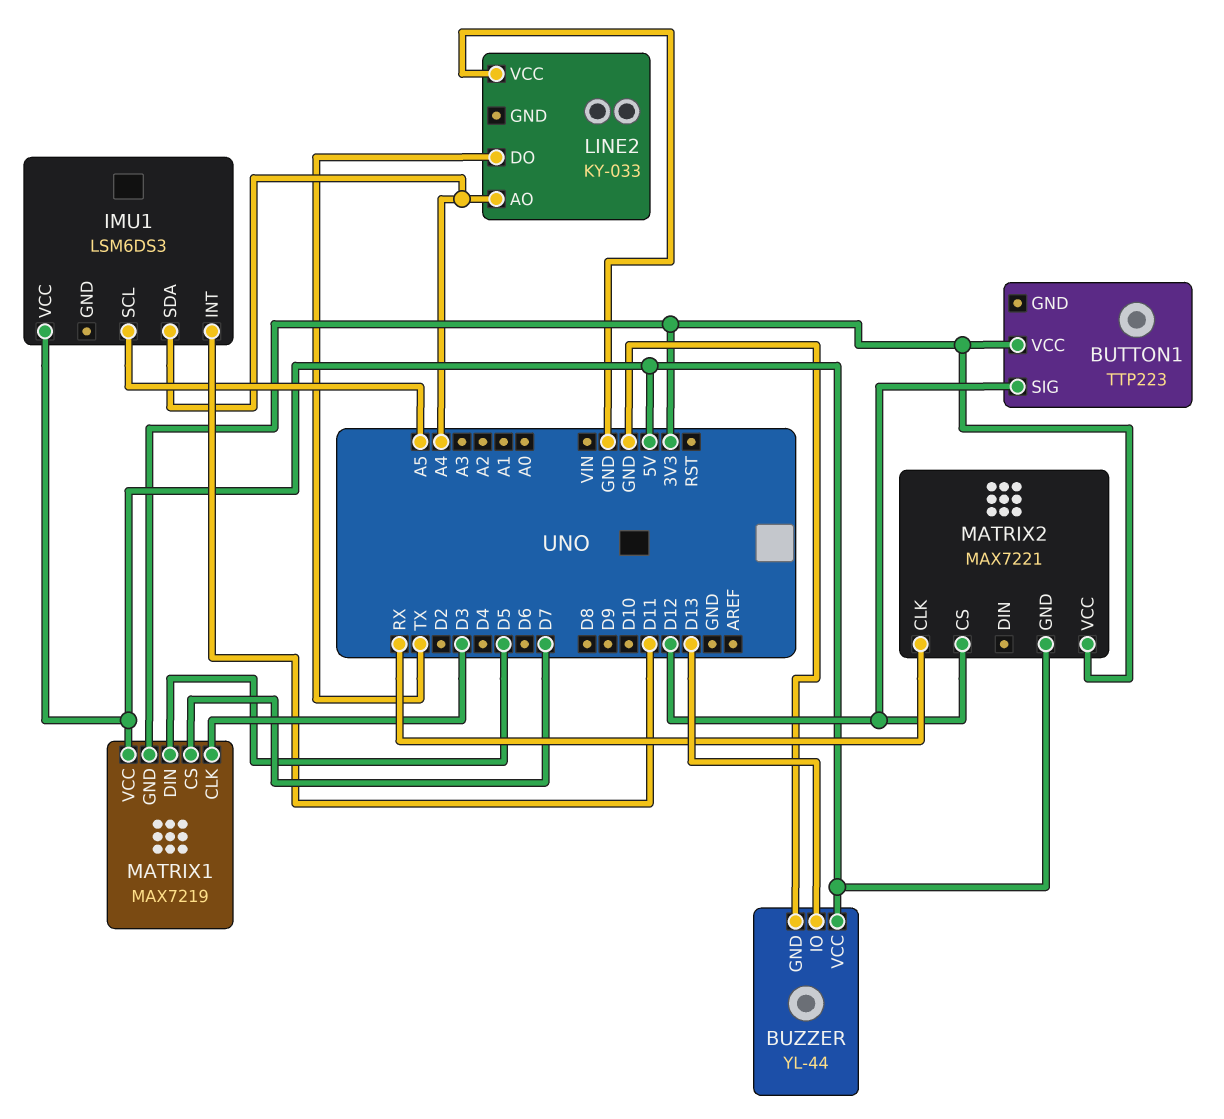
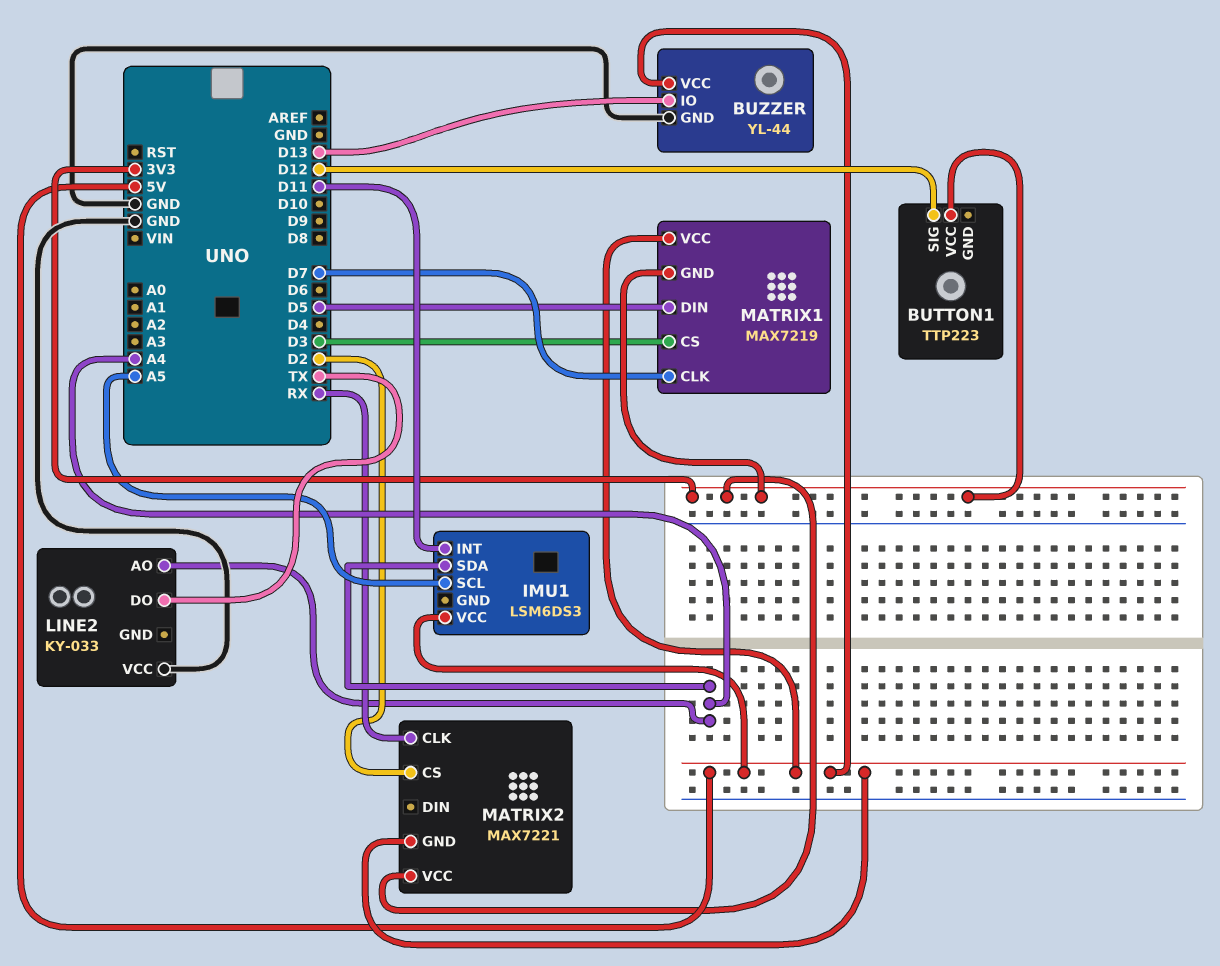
MATRIX1 pin CLK: D3 -> D7
MATRIX1 pin CS: D7 -> D3
MATRIX2 pin CS: D12 -> D2

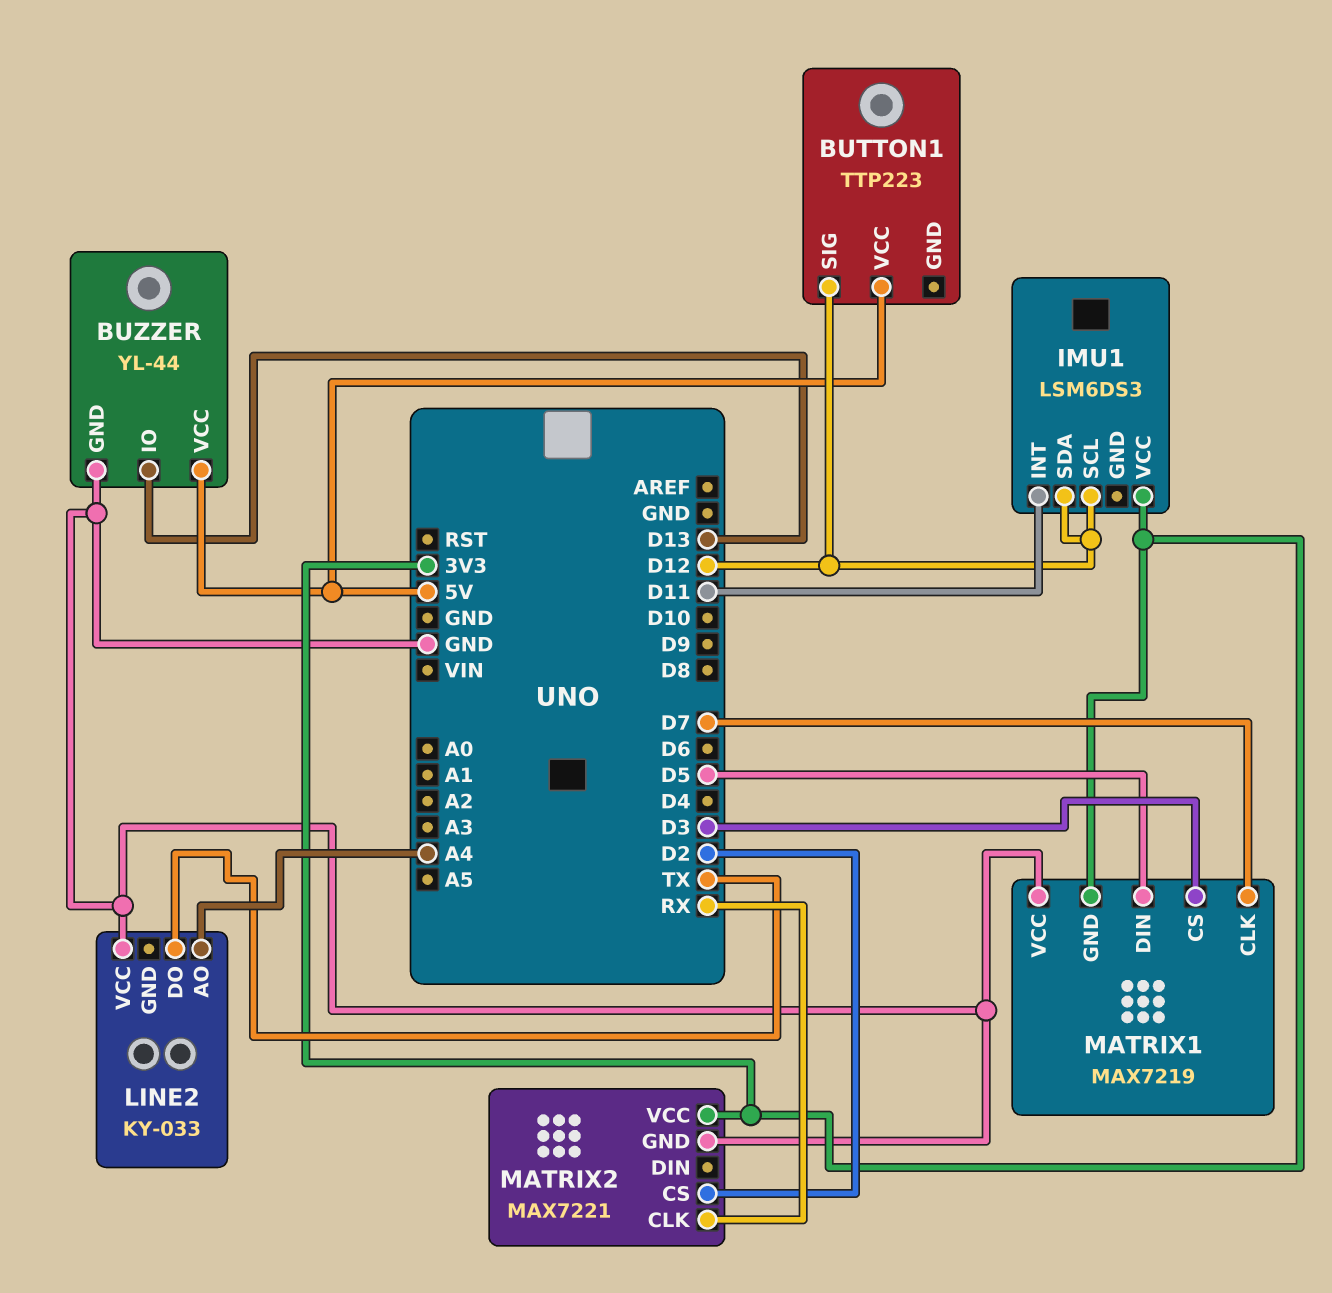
BUTTON1 pin VCC: 3V3 -> 5V
IMU1 pin SCL: A5 -> D12
IMU1 pin SDA: A4 -> D12
IMU1 pin VCC: 5V -> 3V3
MATRIX1 pin VCC: 5V -> GND
MATRIX2 pin GND: 5V -> GND

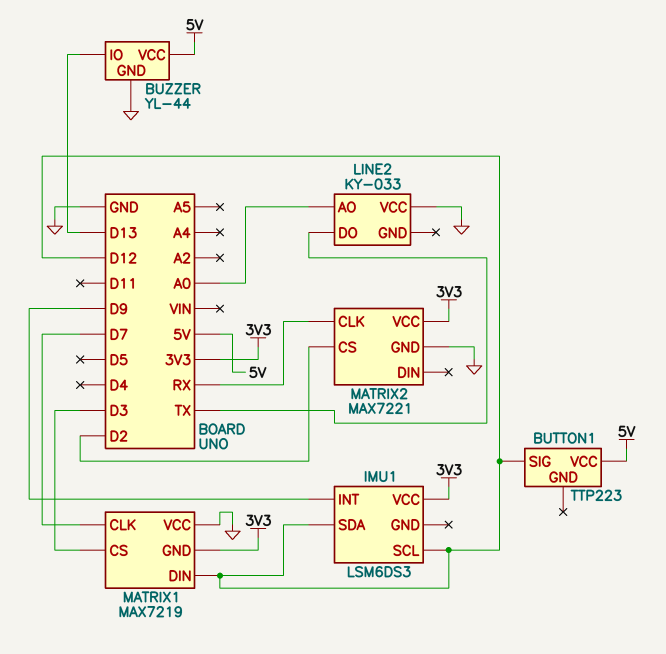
IMU1 pin INT: D11 -> D9
LINE2 pin AO: A4 -> A0
MATRIX1 pin DIN: D5 -> D12

